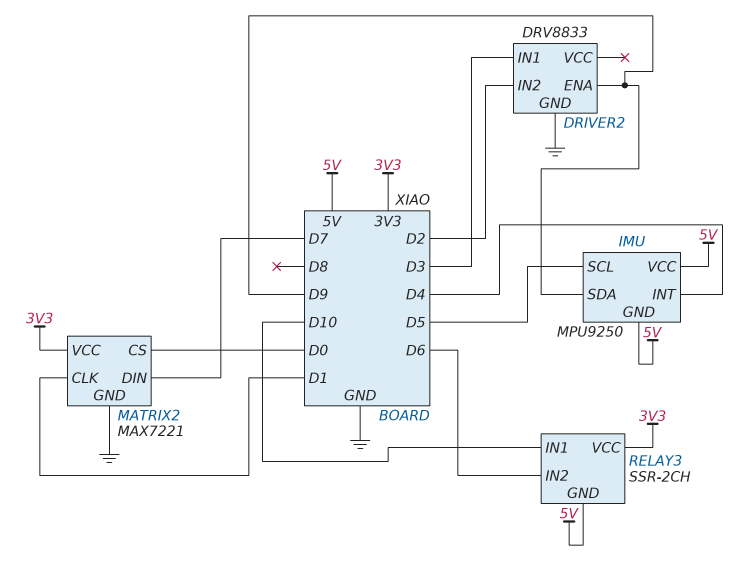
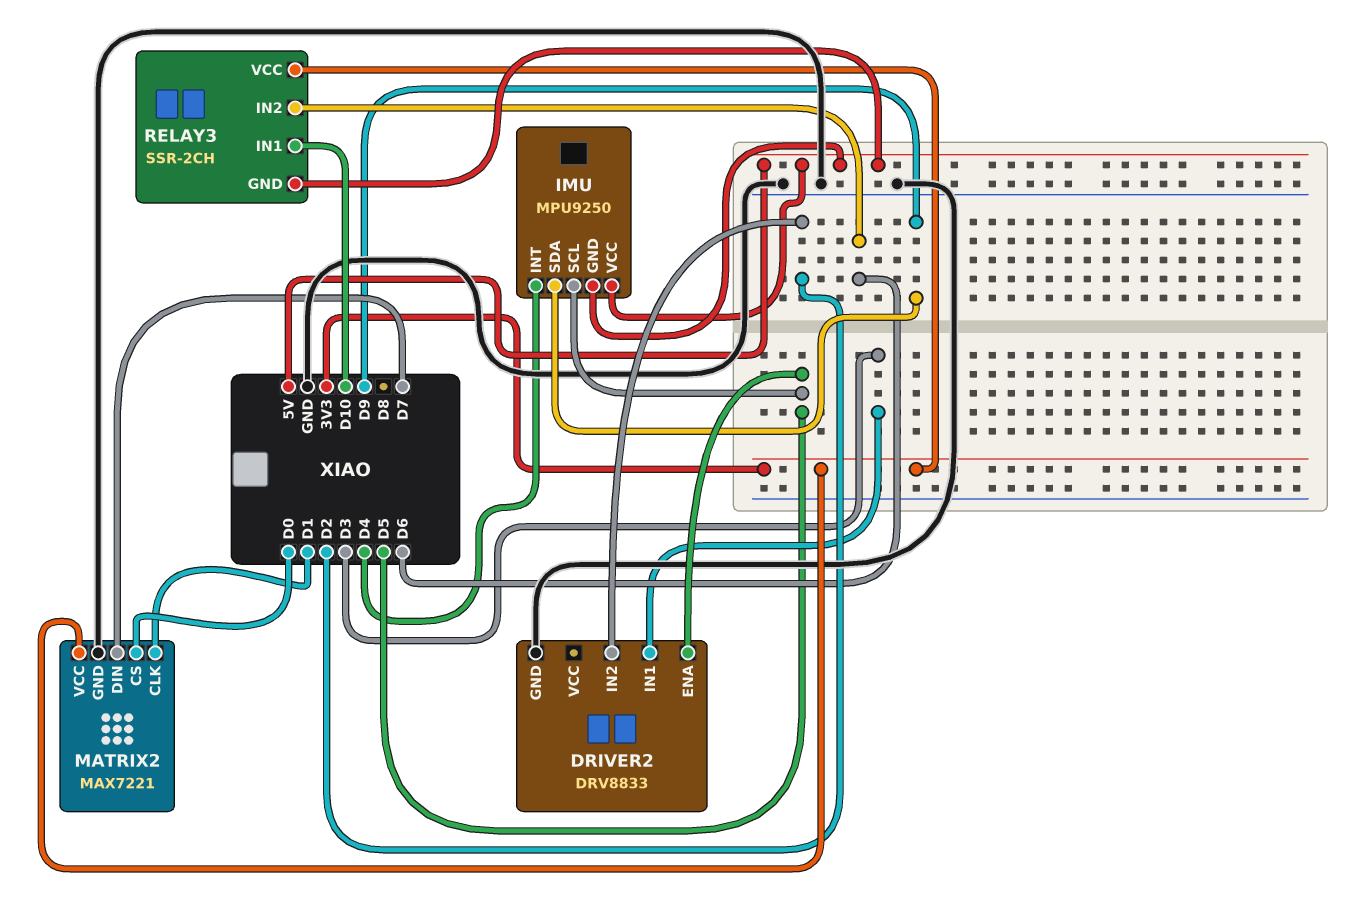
DRIVER2 pin ENA: D9 -> D5

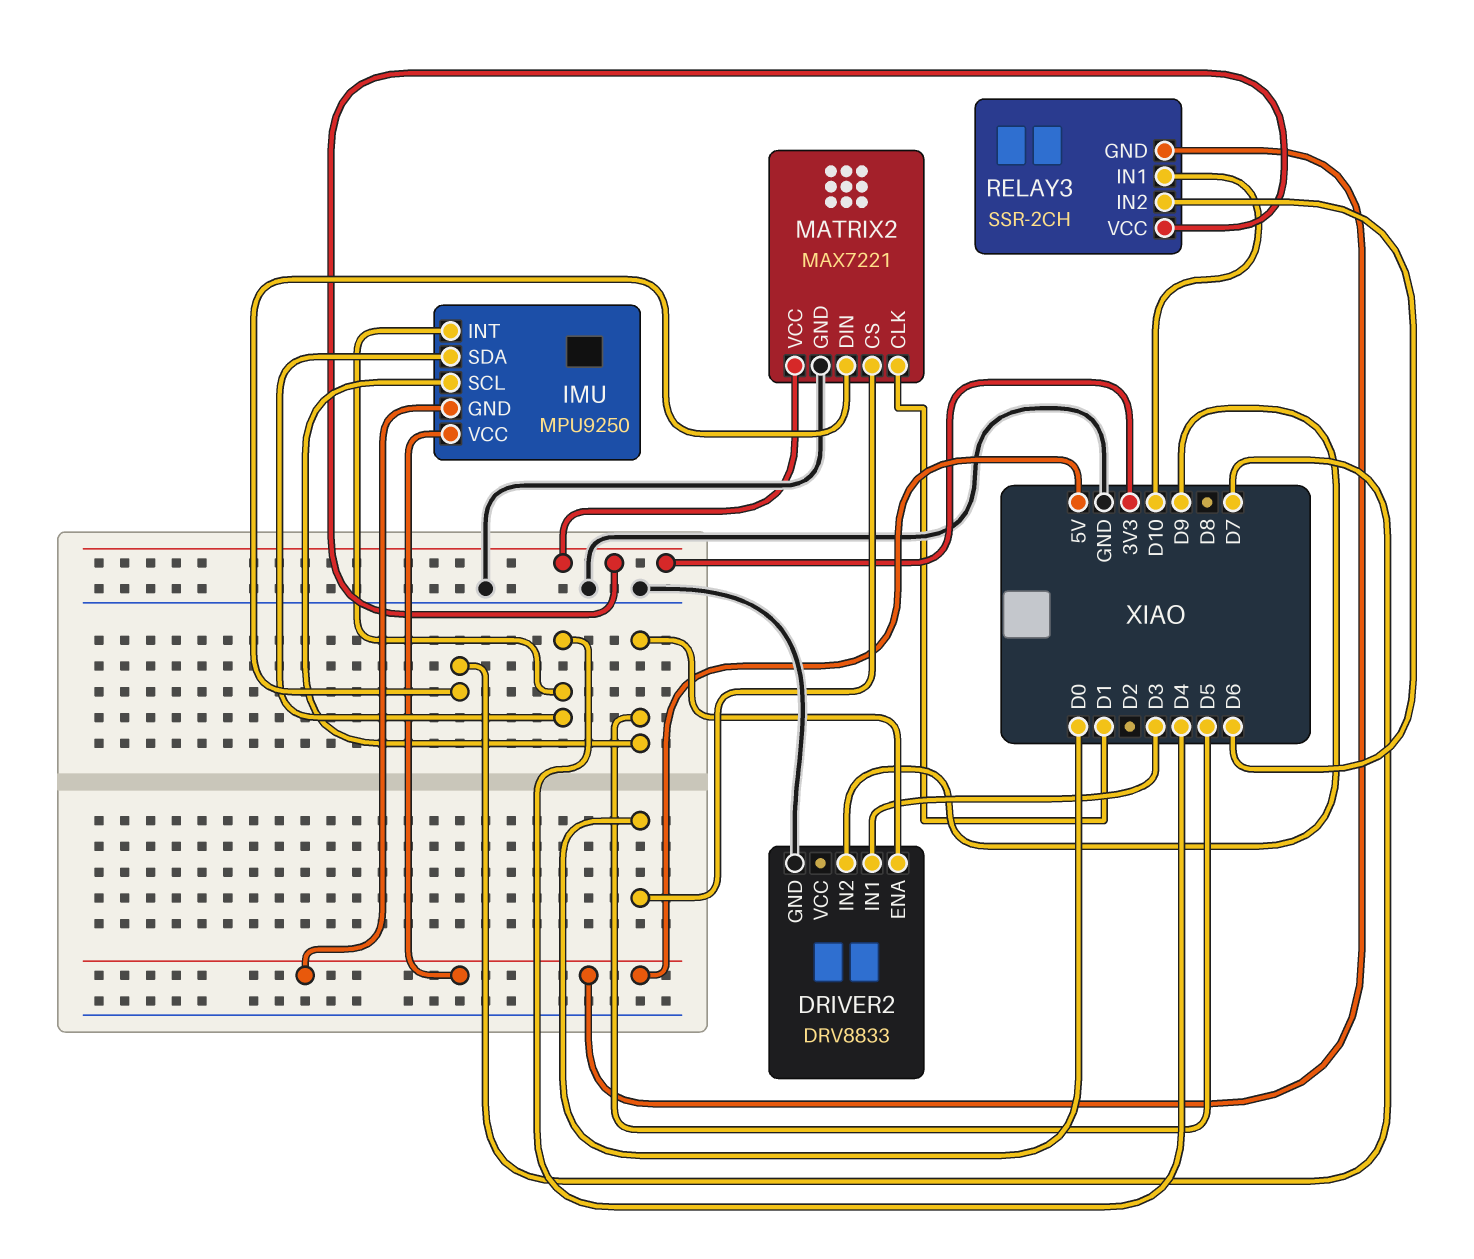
DRIVER2 pin IN2: D2 -> D9
IMU pin SDA: D9 -> D4

